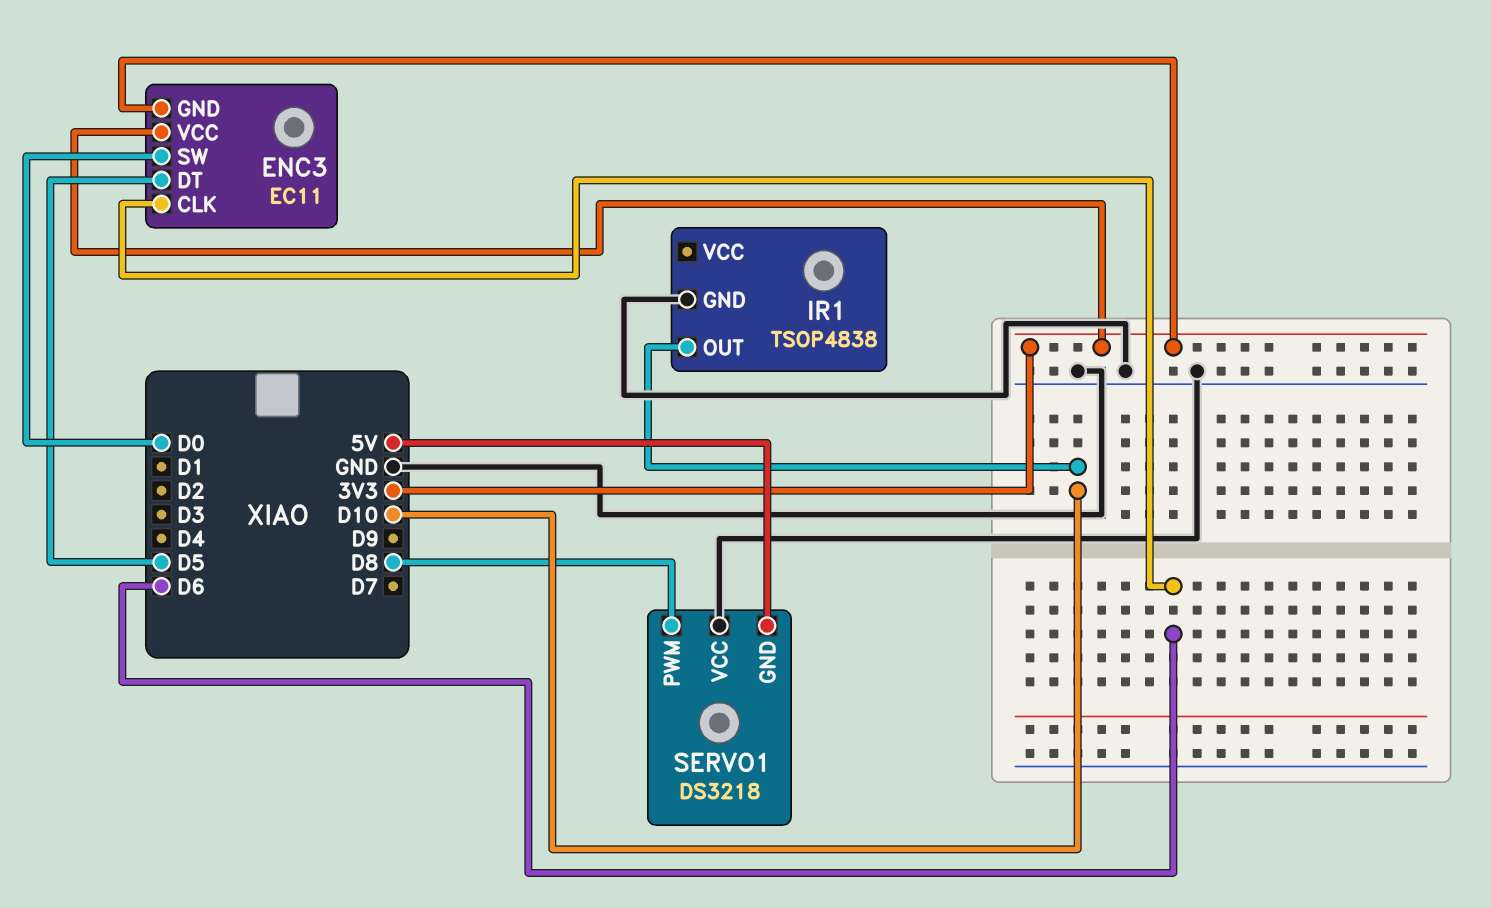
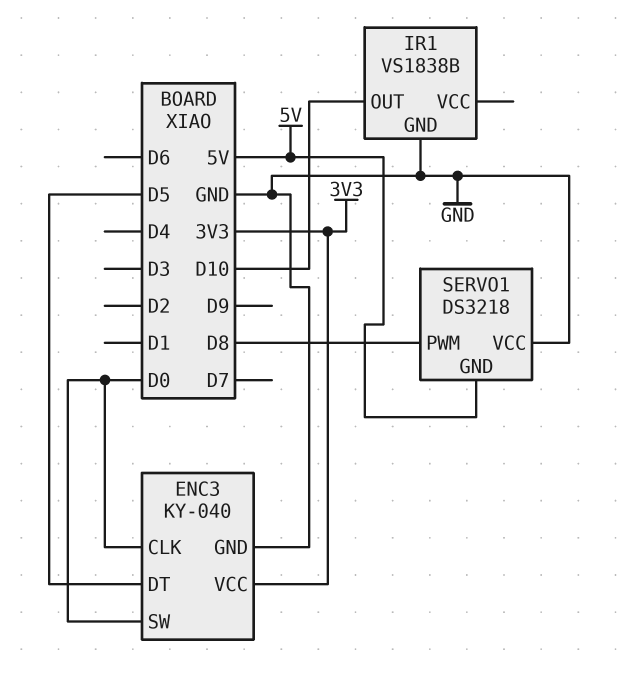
ENC3: EC11 -> KY-040
ENC3 pin CLK: D6 -> D0
ENC3 pin GND: 3V3 -> GND
IR1: TSOP4838 -> VS1838B

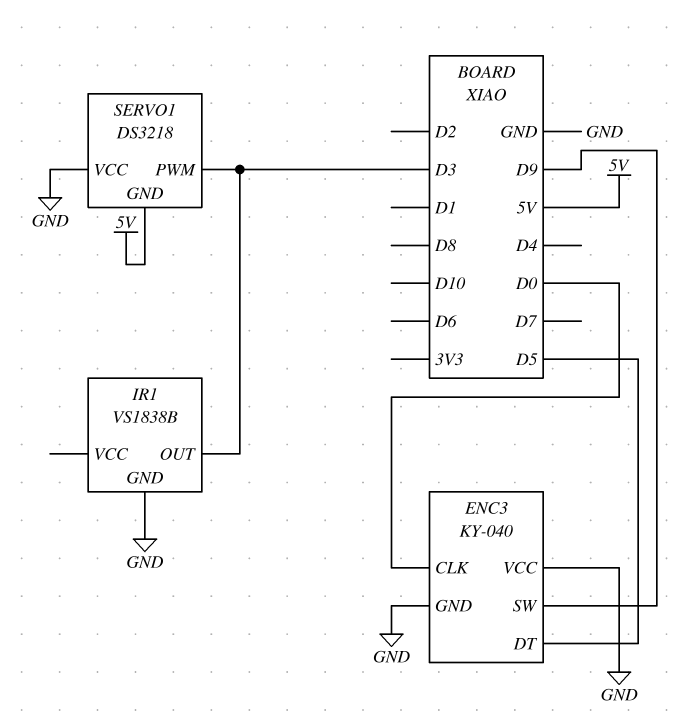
ENC3 pin SW: D0 -> D9
ENC3 pin VCC: 3V3 -> GND
IR1 pin OUT: D10 -> D3
SERVO1 pin PWM: D8 -> D3

